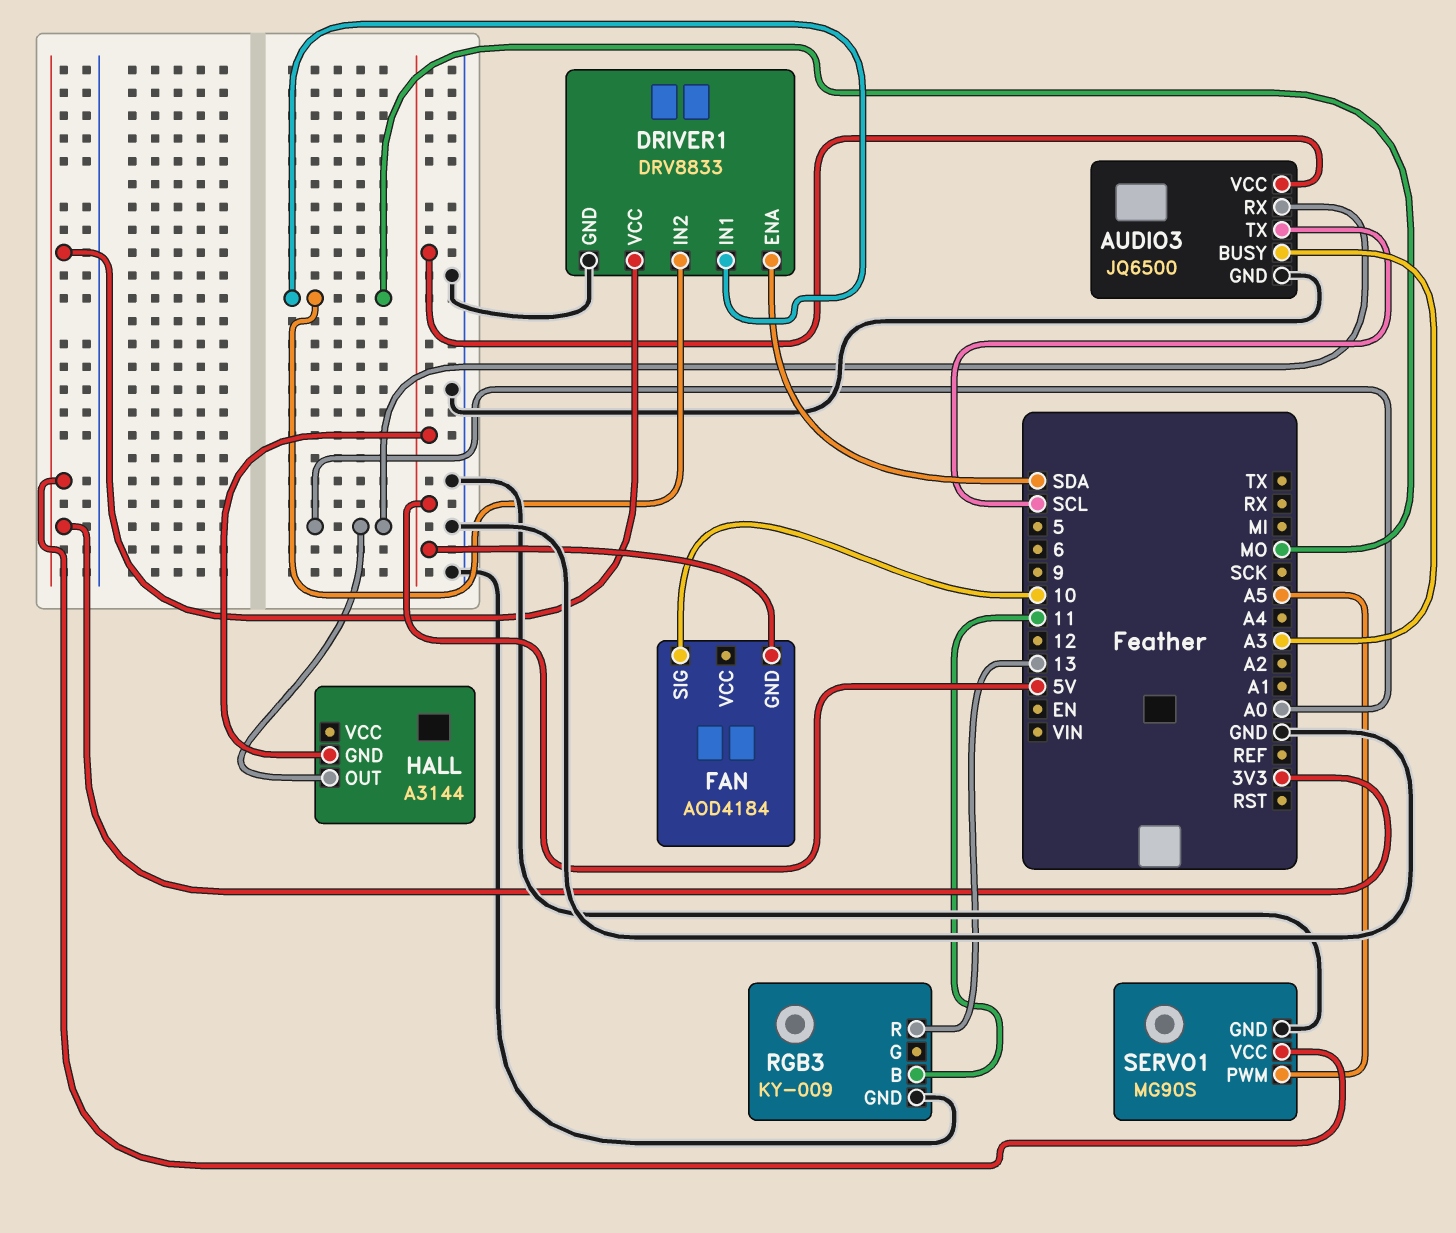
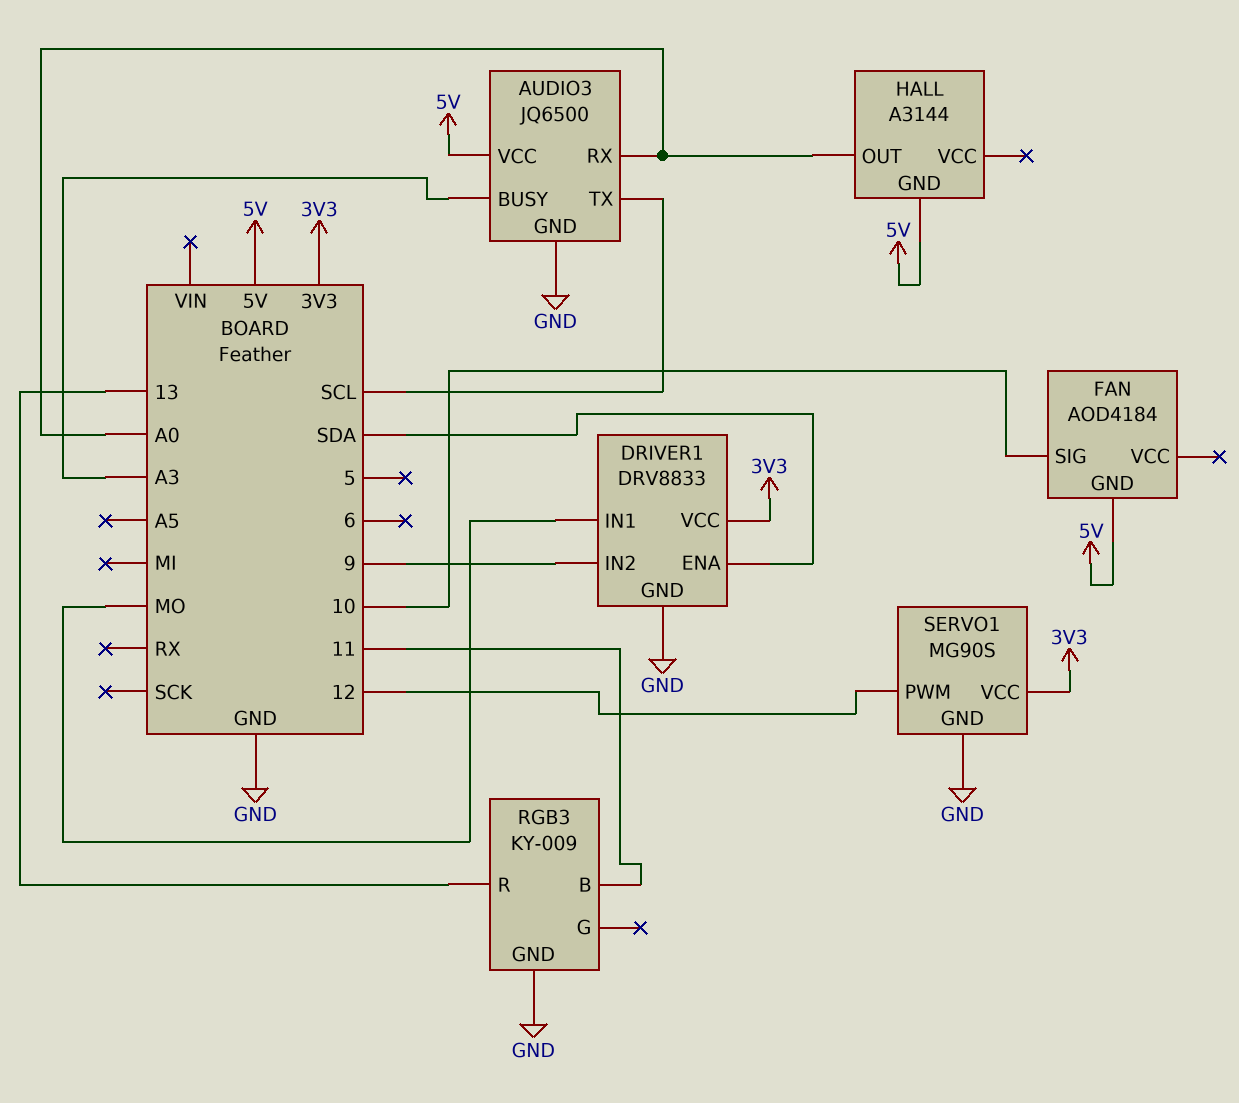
DRIVER1 pin IN2: MO -> 9
SERVO1 pin PWM: A5 -> 12

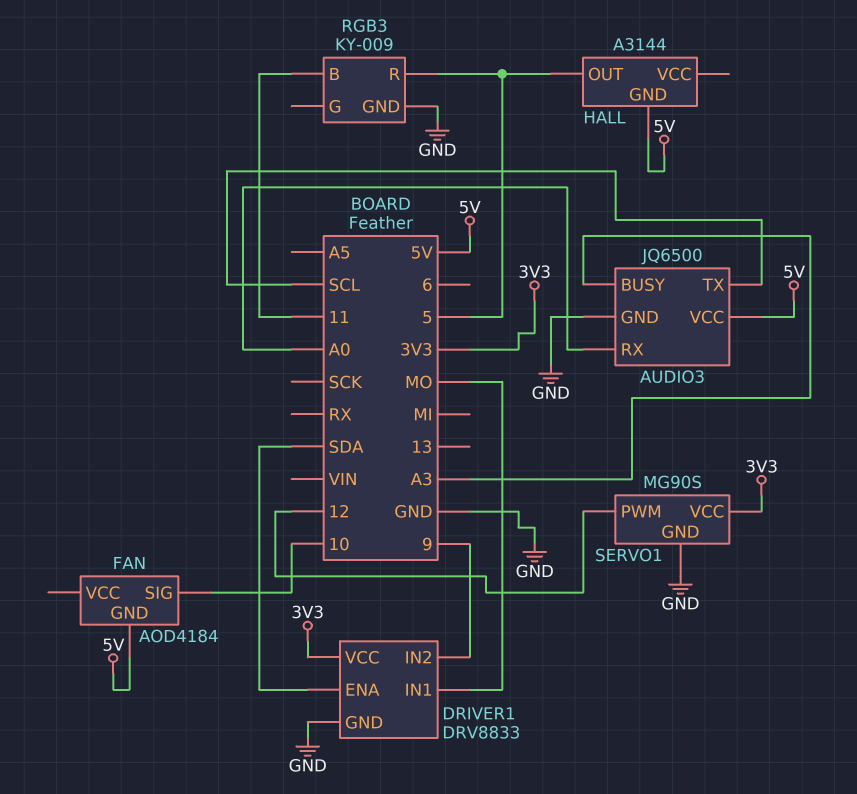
HALL pin OUT: A0 -> 5
RGB3 pin R: 13 -> 5

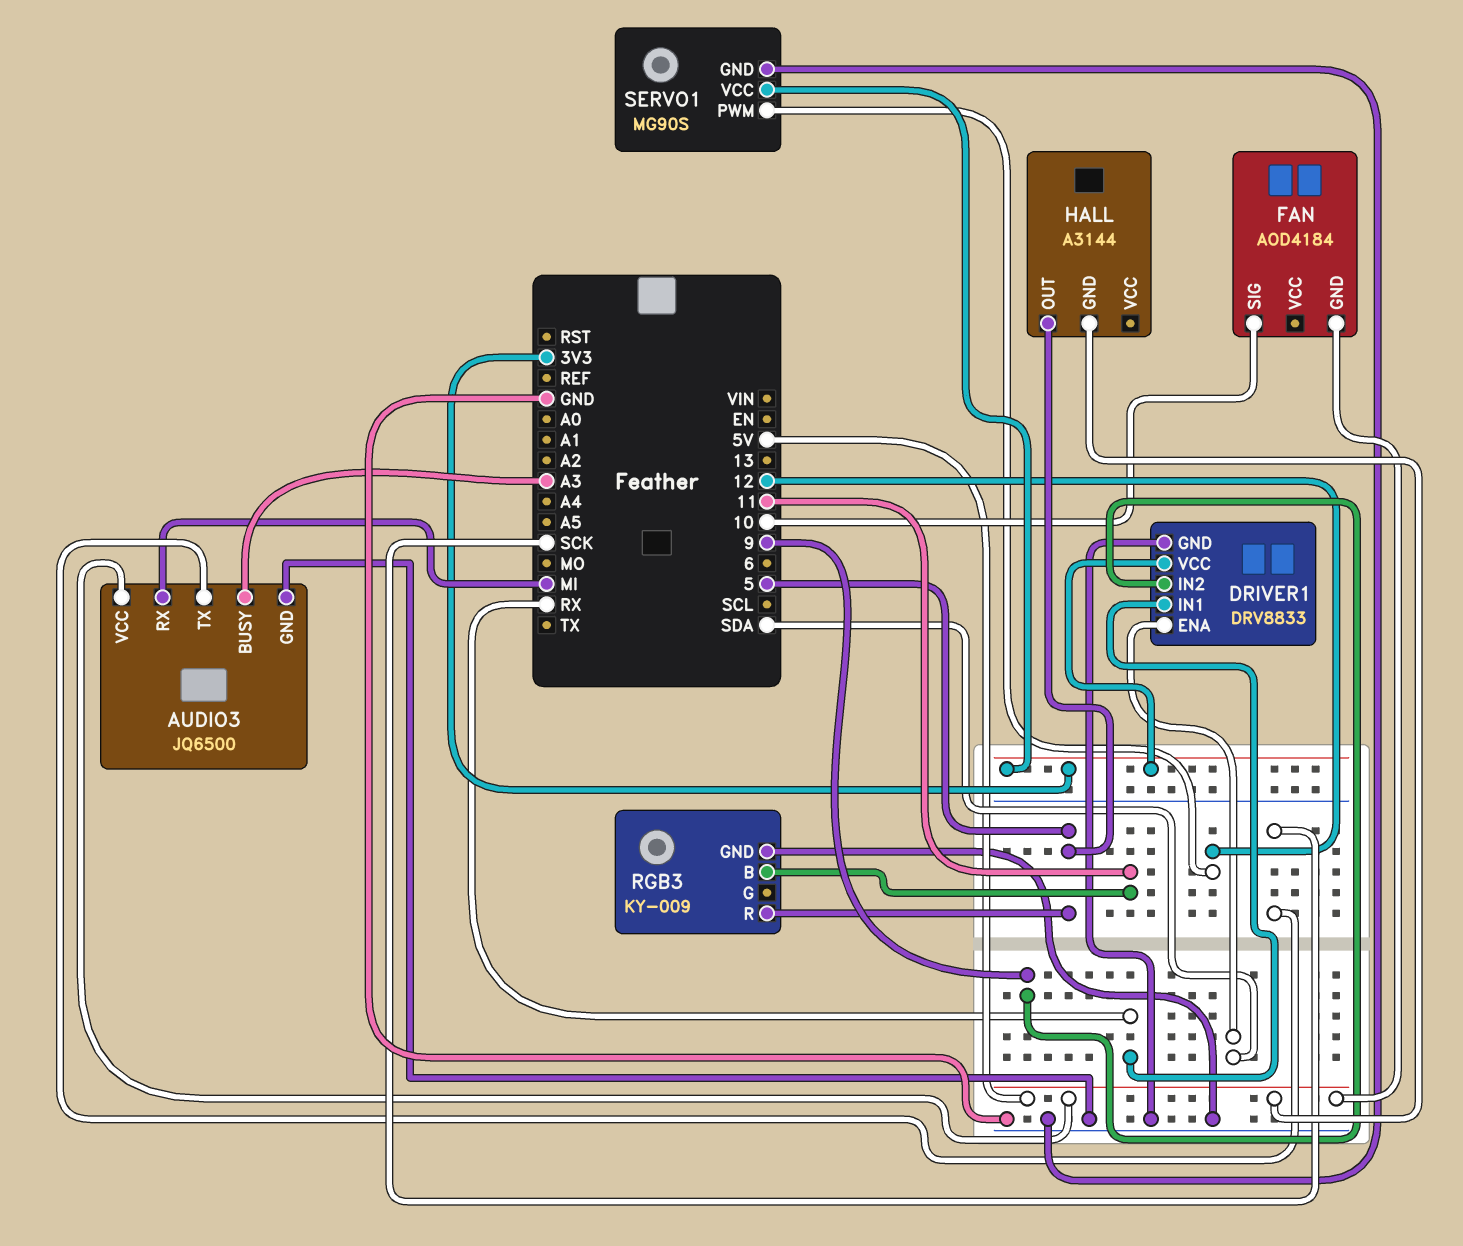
AUDIO3 pin RX: A0 -> MI
AUDIO3 pin TX: SCL -> SCK
DRIVER1 pin IN1: MO -> RX

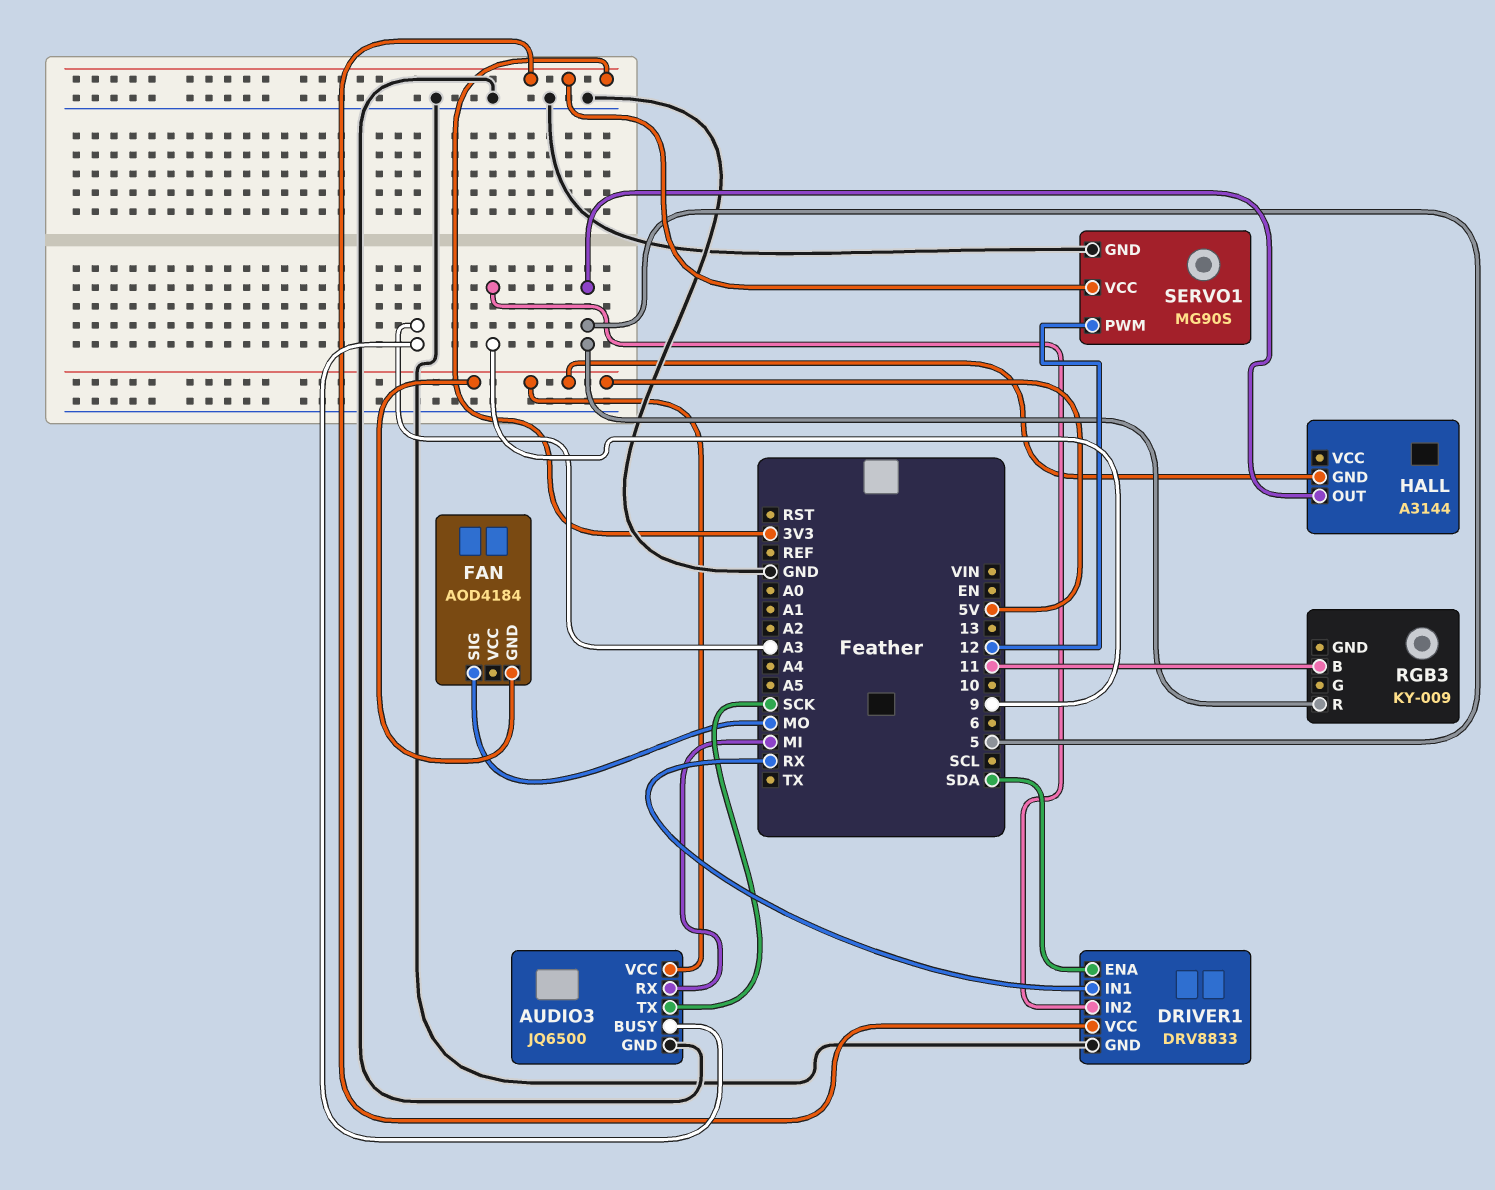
FAN pin SIG: 10 -> MO
RGB3 pin GND: GND -> none

